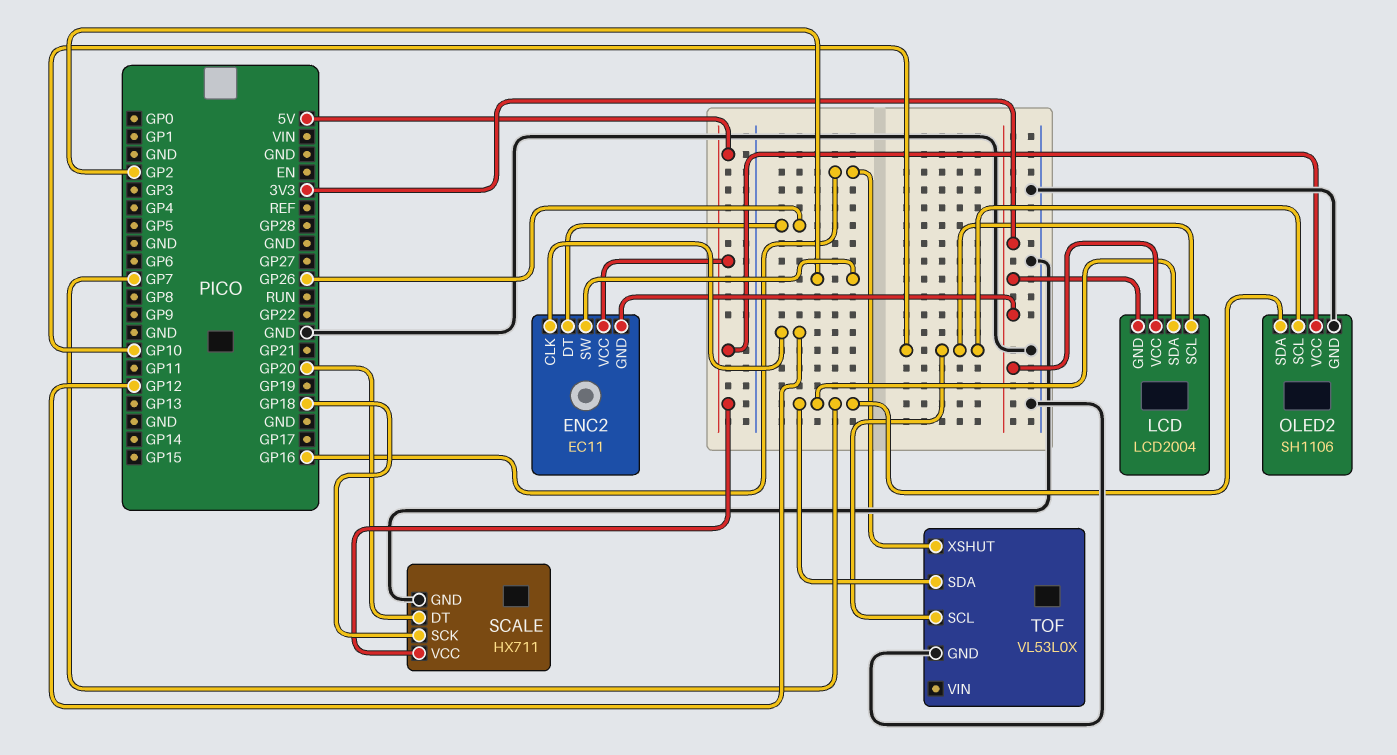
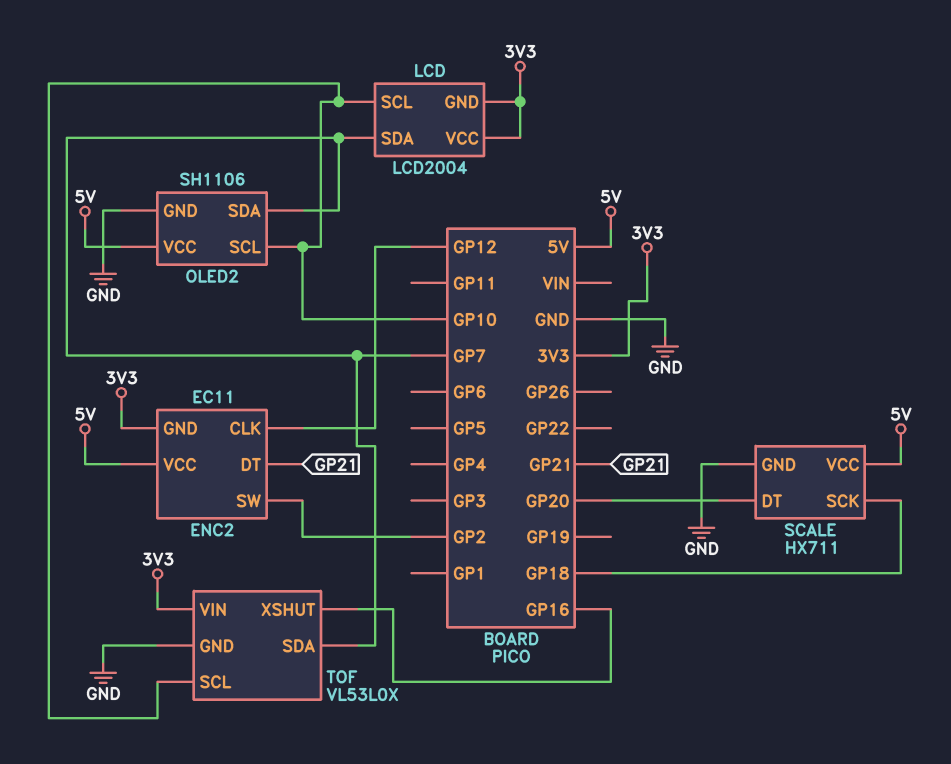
ENC2 pin DT: GP26 -> GP21
TOF pin VIN: none -> 3V3

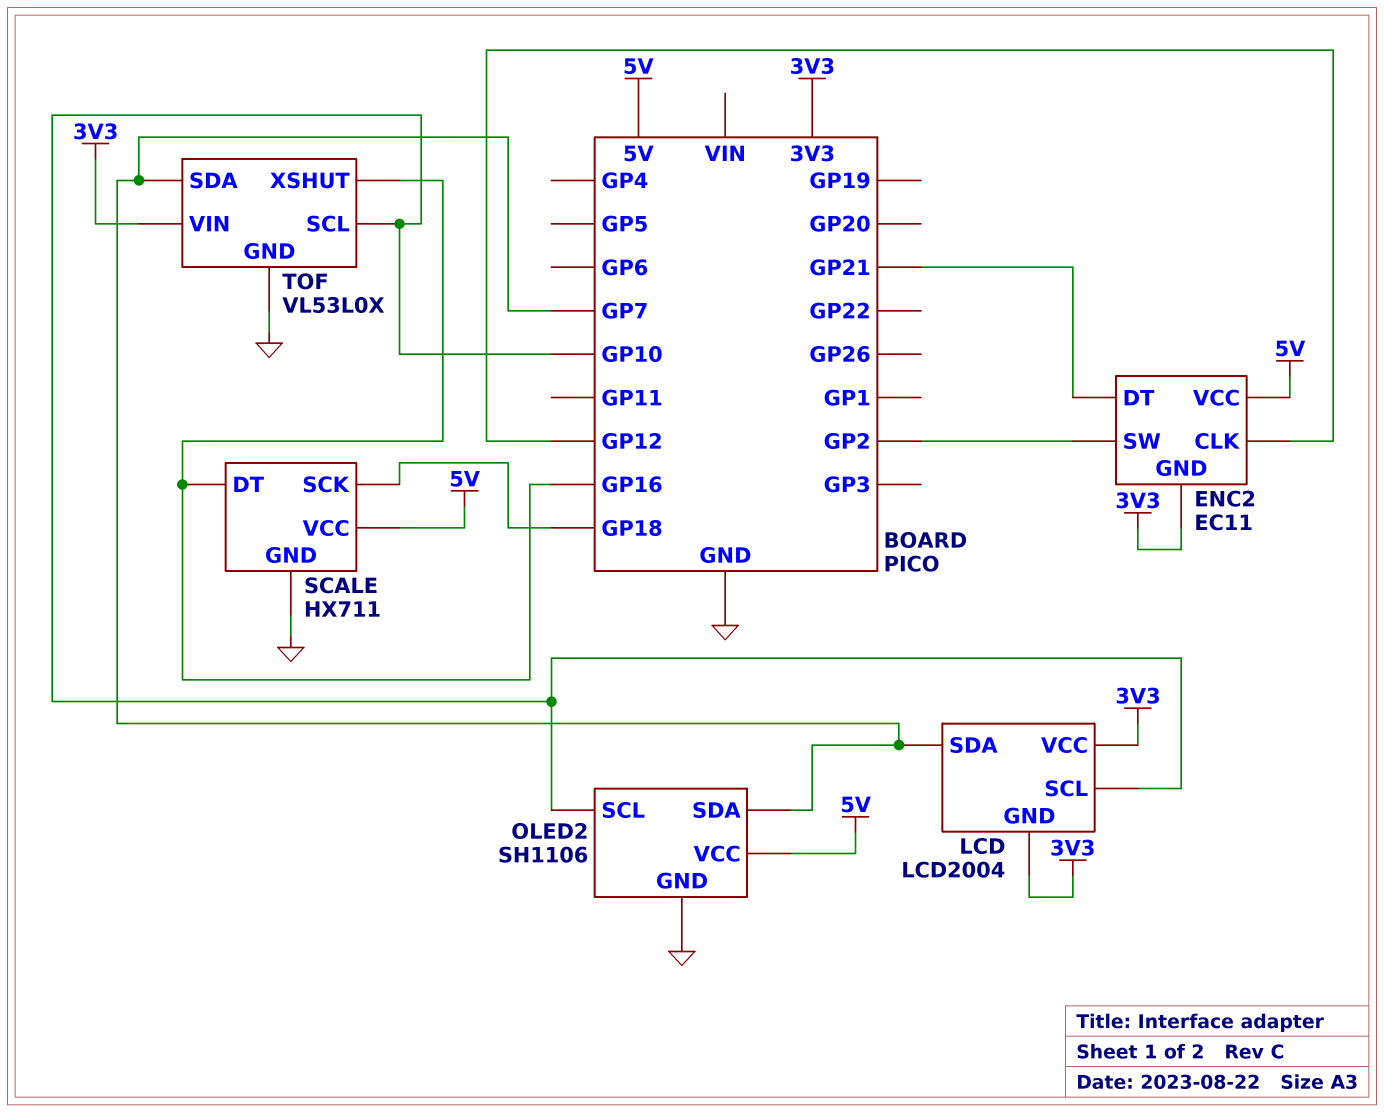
SCALE pin DT: GP20 -> GP16

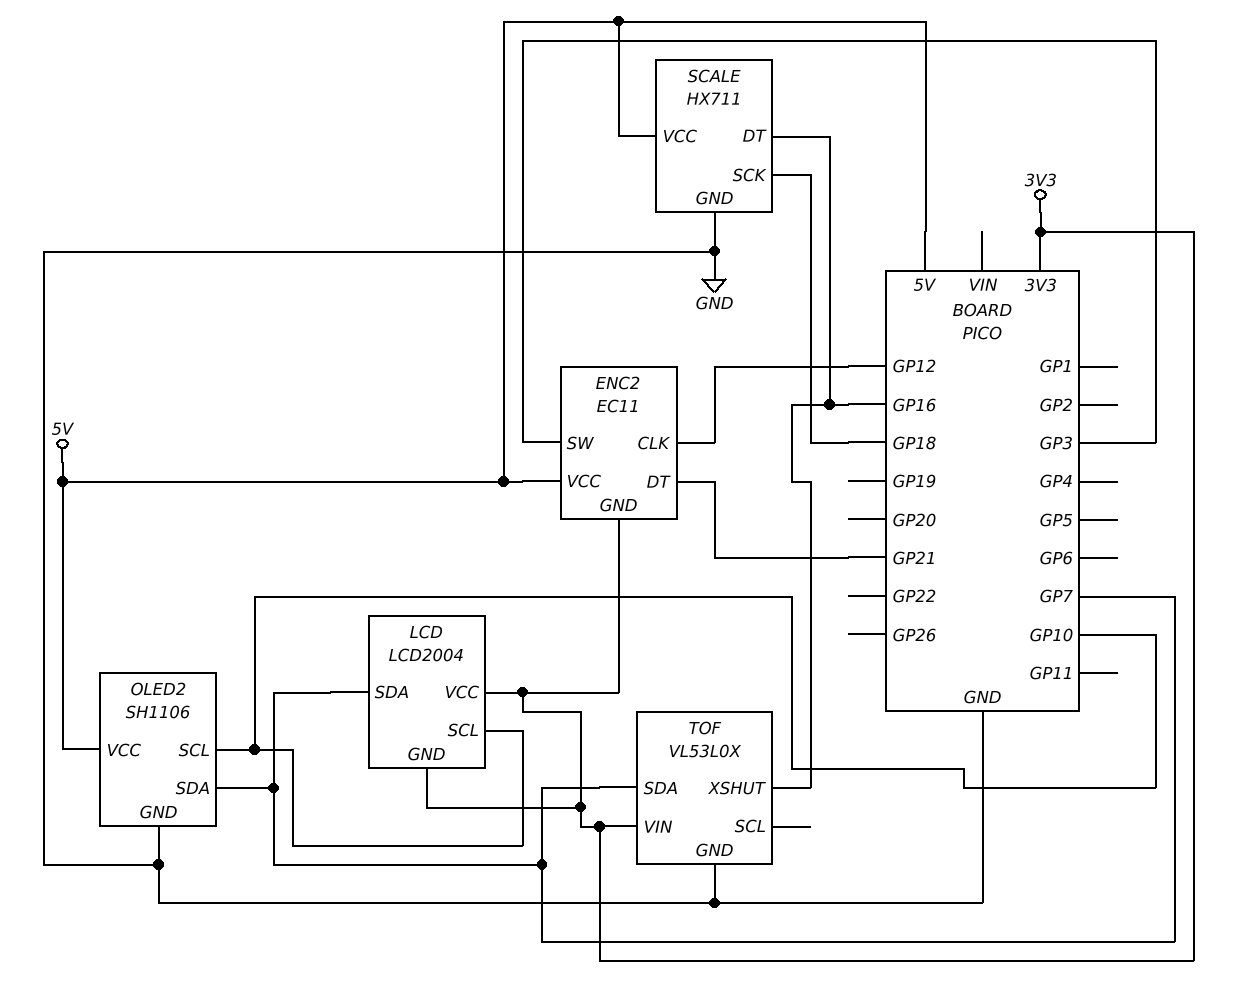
ENC2 pin SW: GP2 -> GP3
TOF pin SCL: GP10 -> none

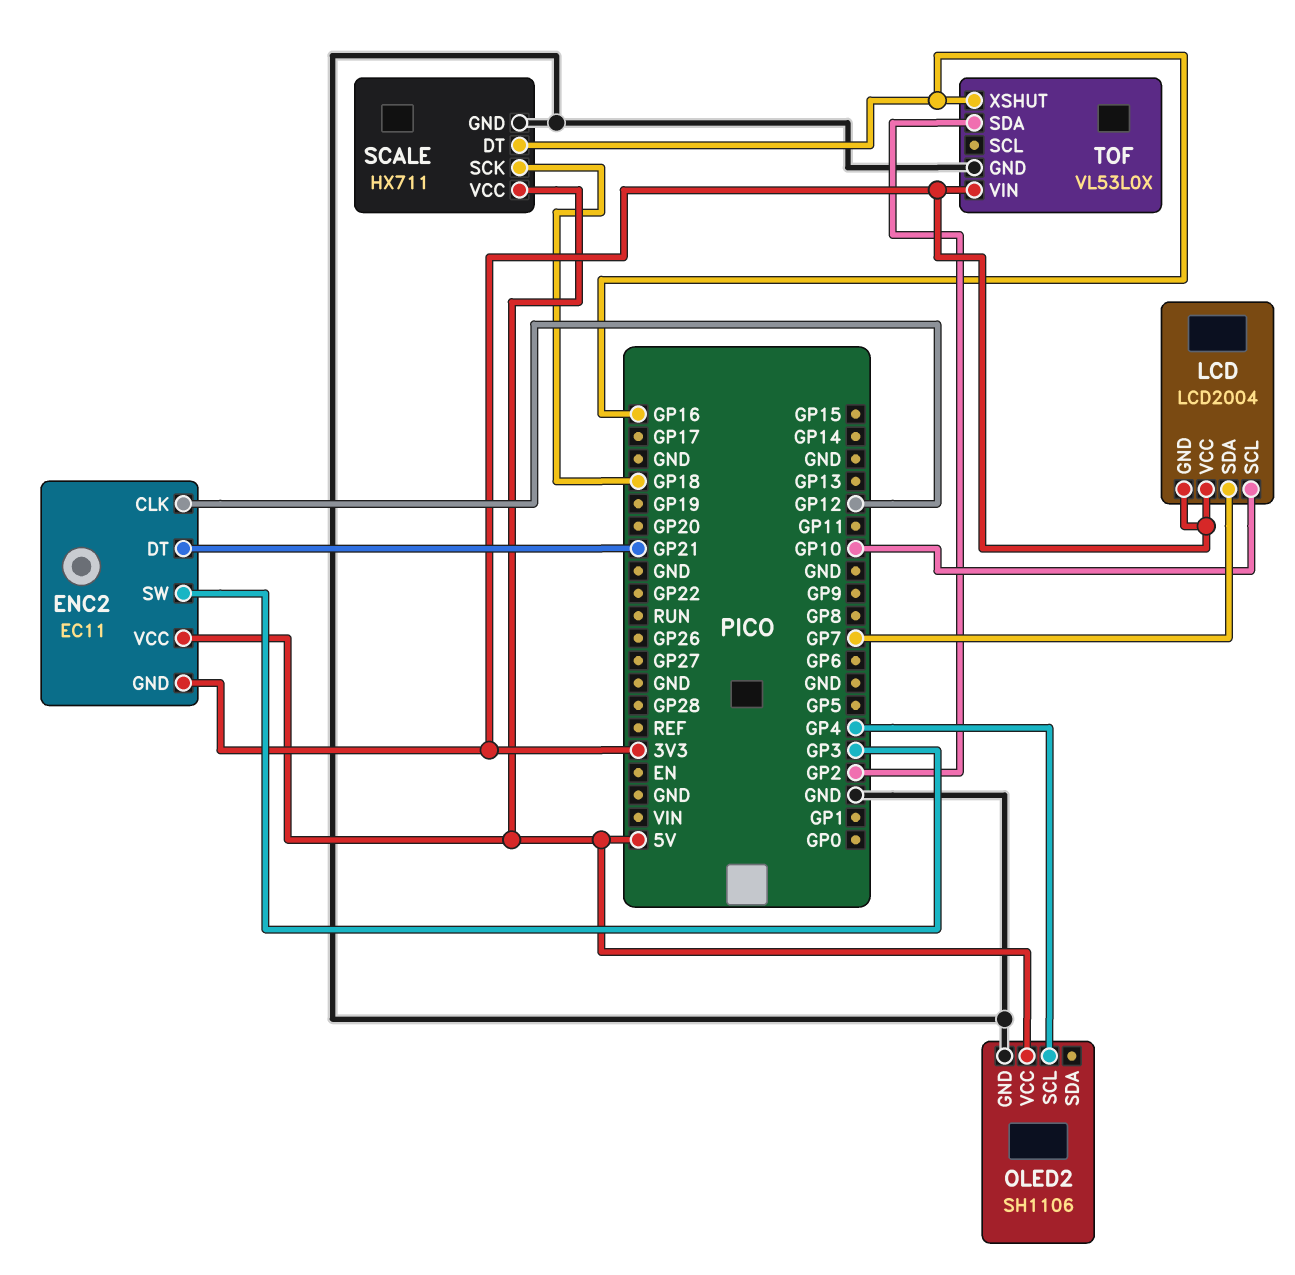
OLED2 pin SCL: GP10 -> GP4
OLED2 pin SDA: GP7 -> none
TOF pin SDA: GP7 -> GP2

